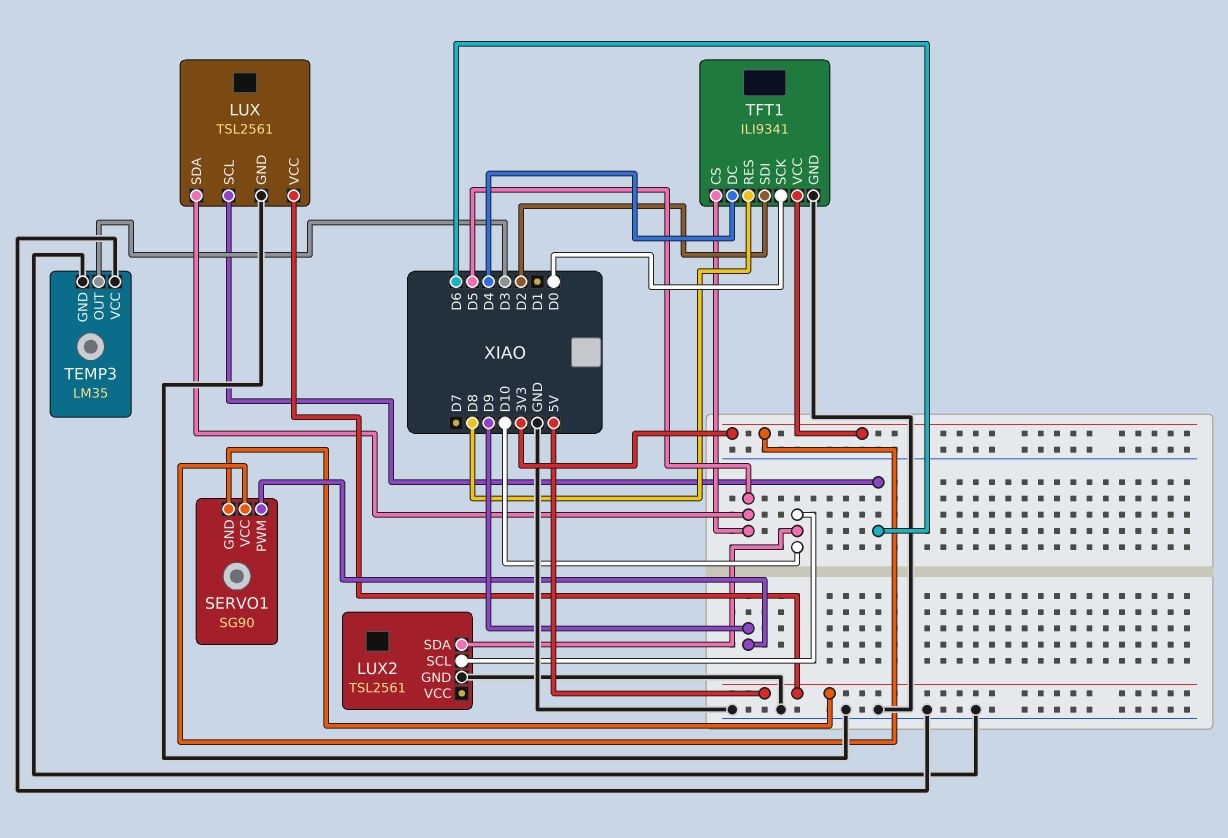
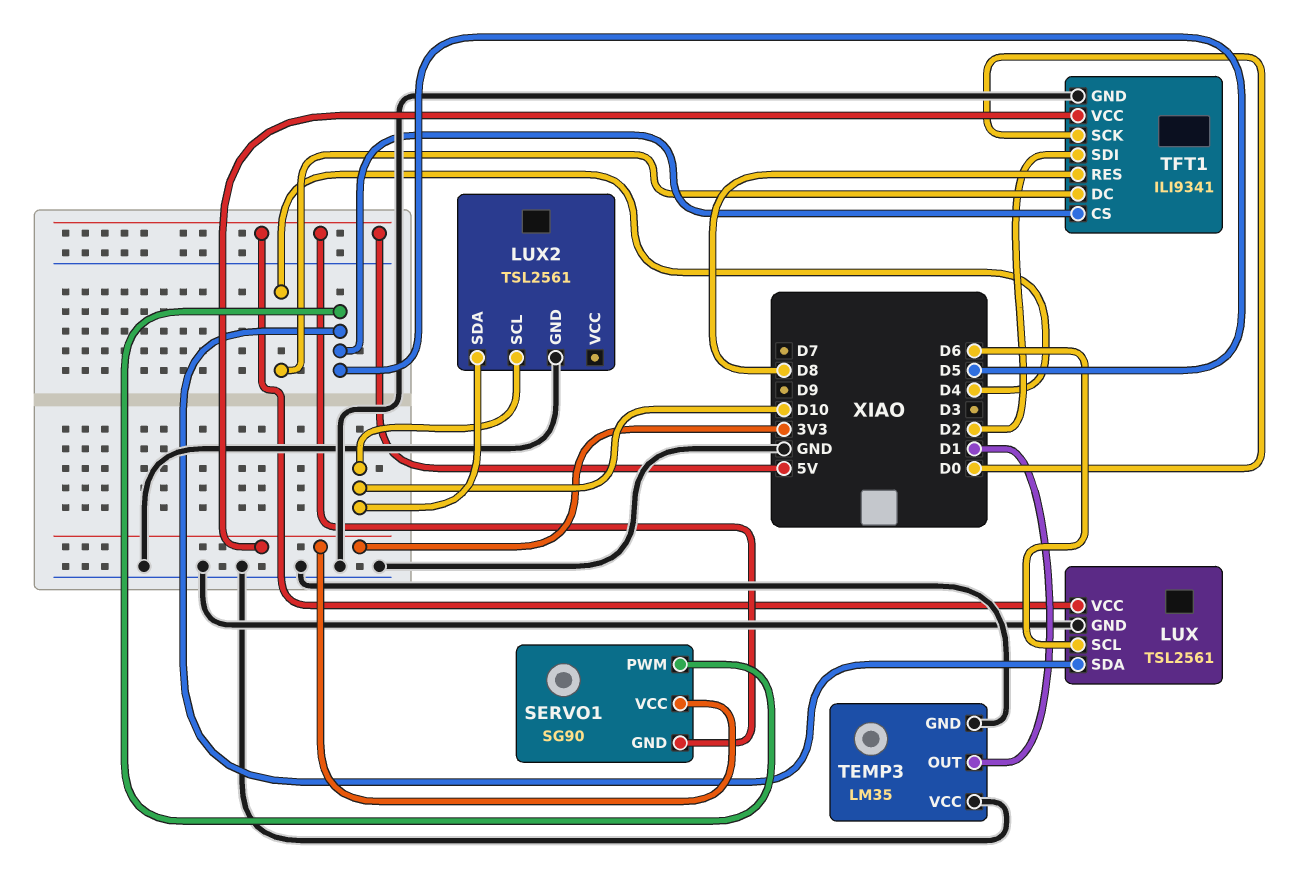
SERVO1 pin PWM: D9 -> D5
TEMP3 pin OUT: D3 -> D1

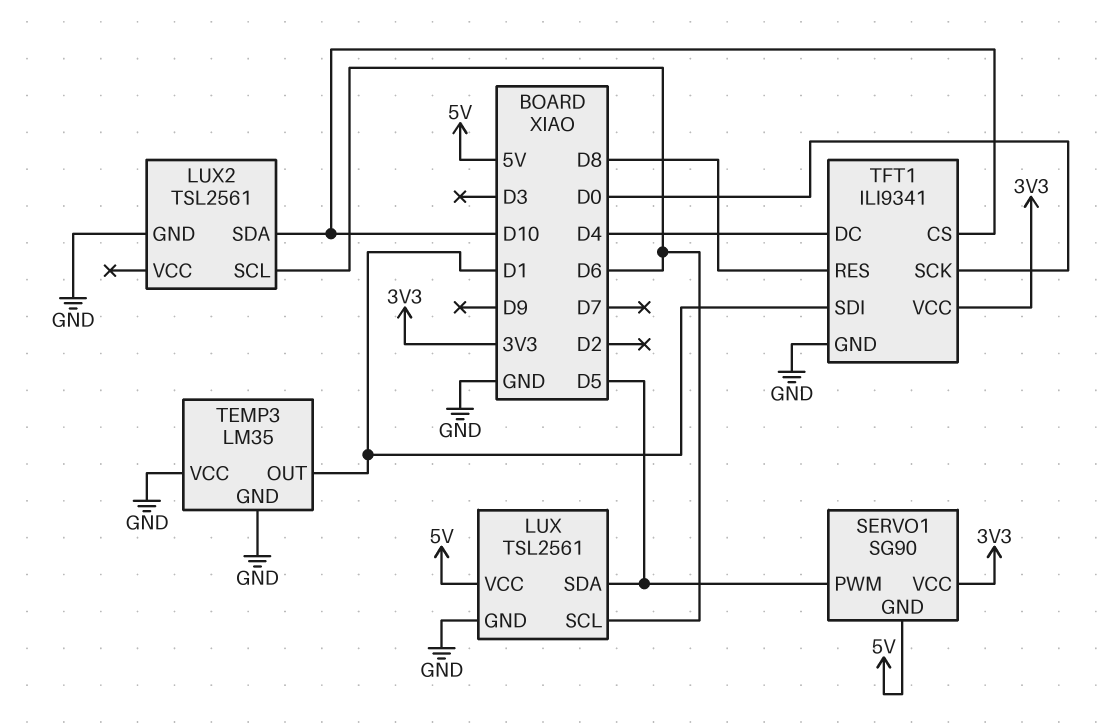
LUX2 pin SCL: D10 -> D6
TFT1 pin CS: D5 -> D10
TFT1 pin SDI: D2 -> D1

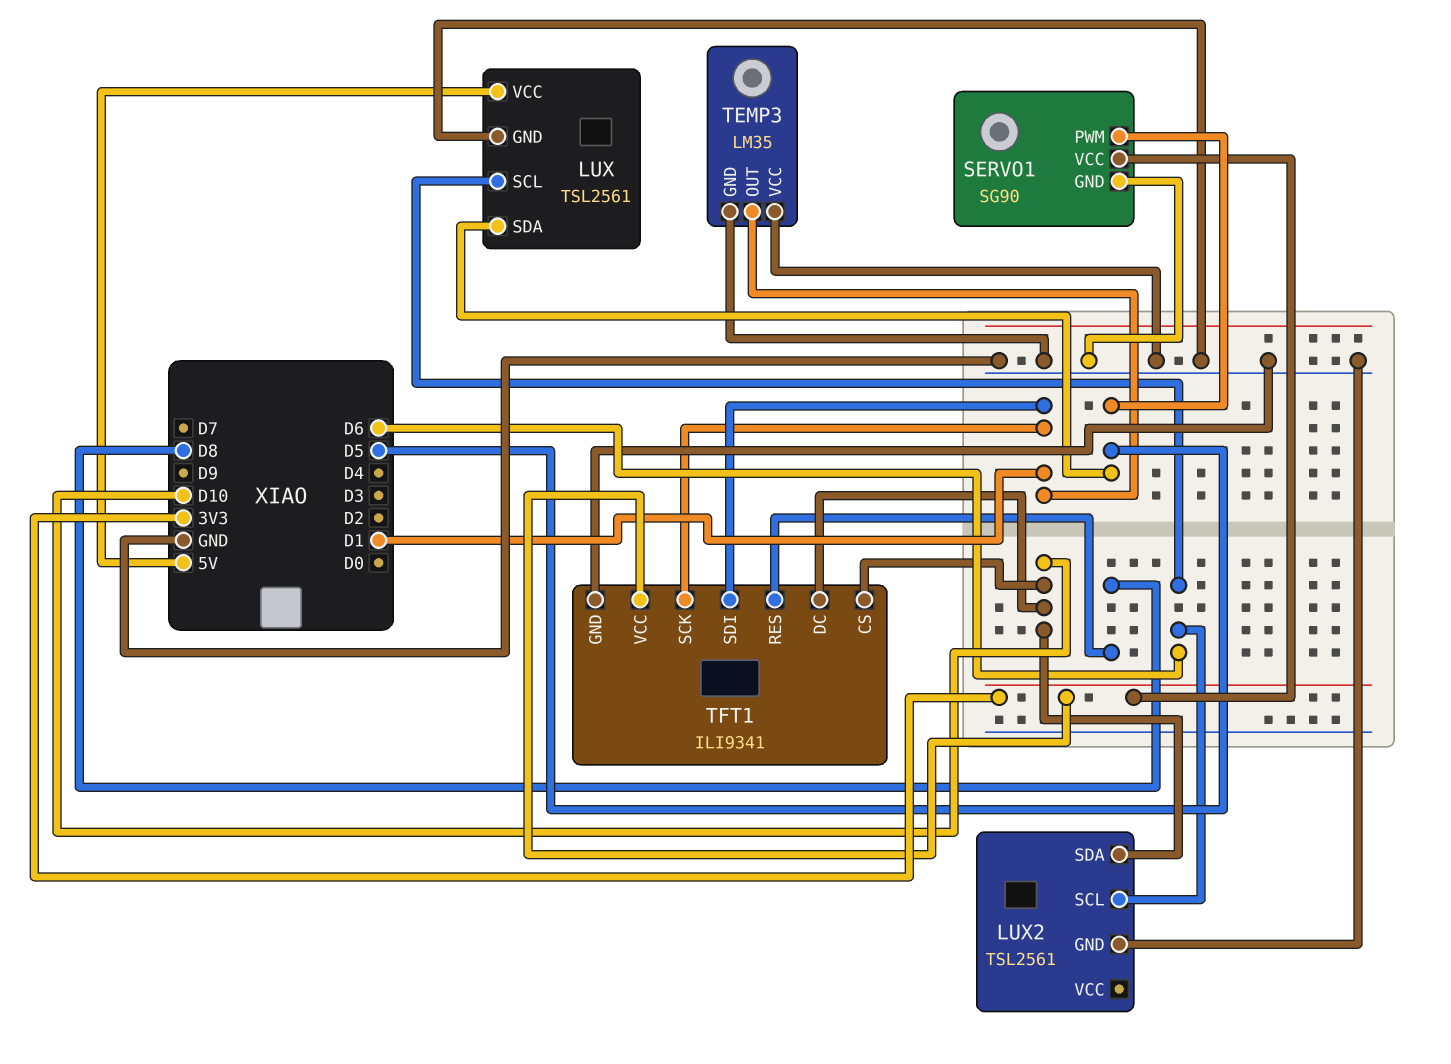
SERVO1 pin GND: 5V -> GND
TFT1 pin DC: D4 -> D10
TFT1 pin SCK: D0 -> D1

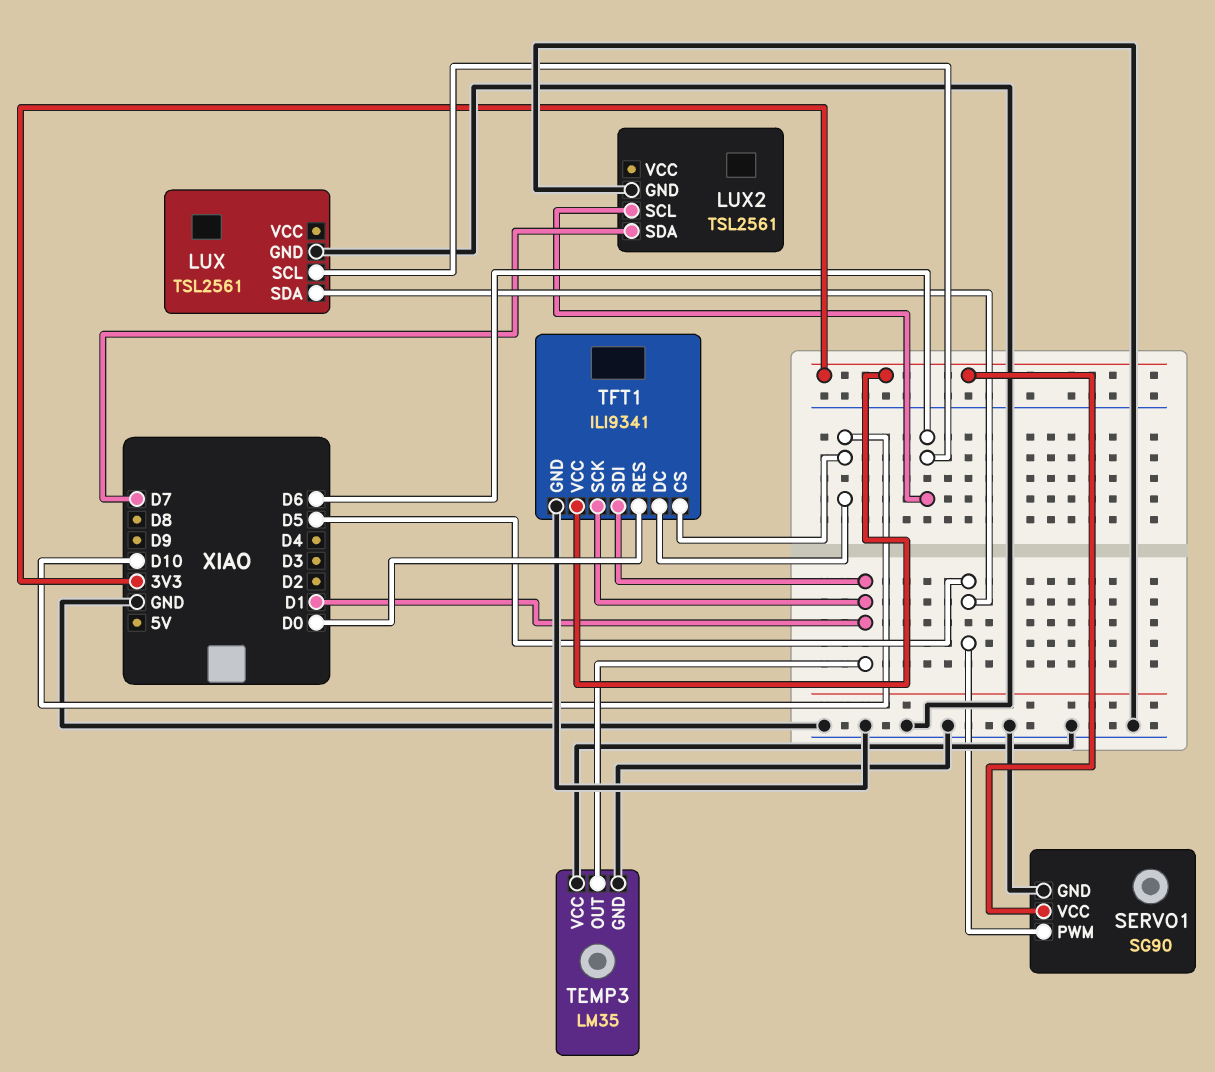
LUX pin VCC: 5V -> none
LUX2 pin SDA: D10 -> D7
TFT1 pin RES: D8 -> D0

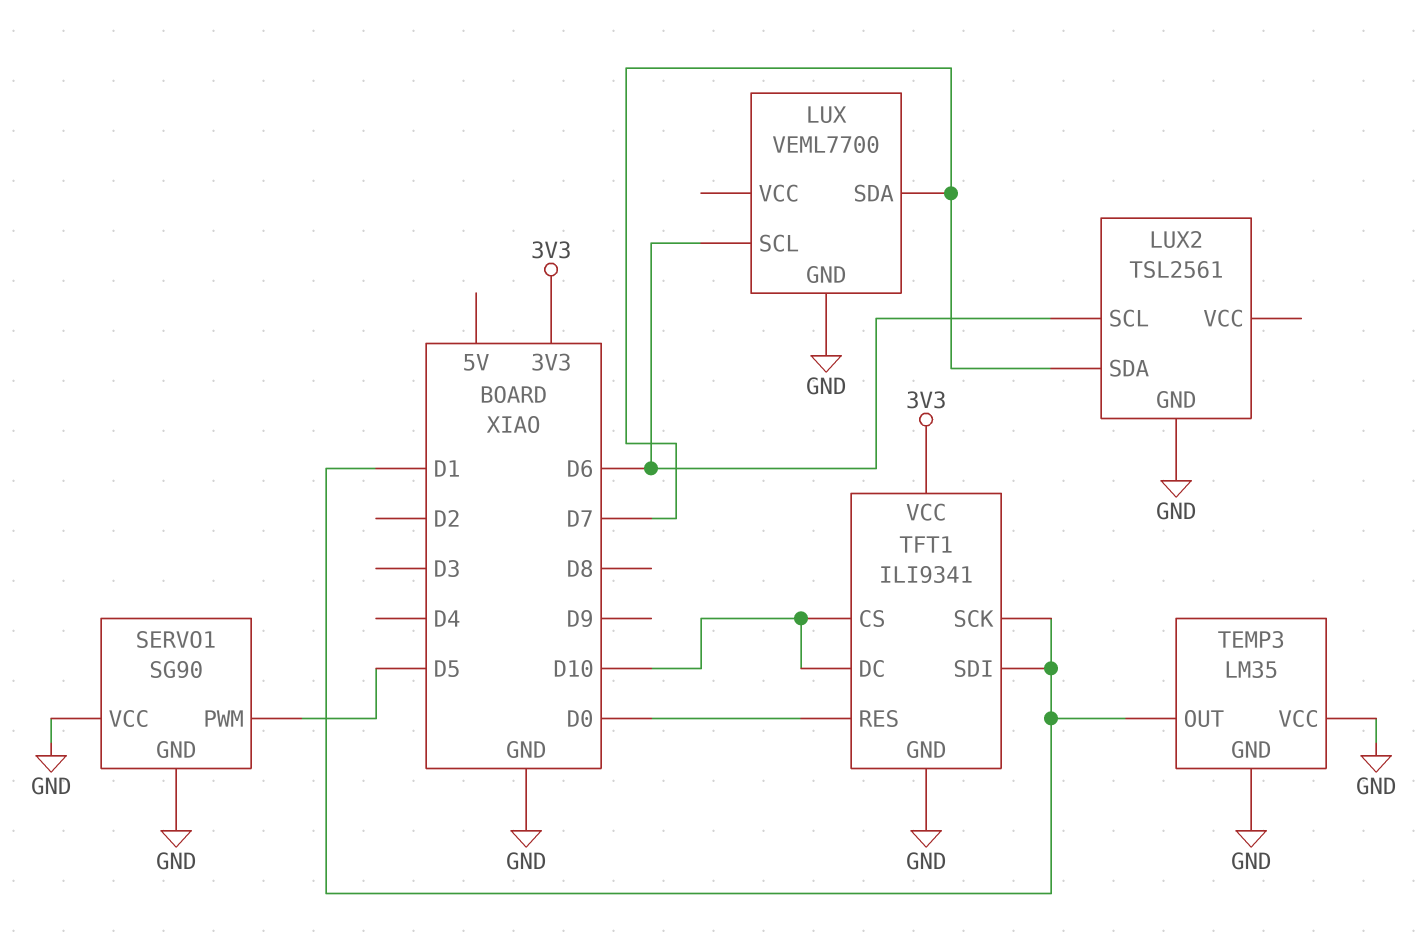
LUX: TSL2561 -> VEML7700
LUX pin SDA: D5 -> D7
SERVO1 pin VCC: 3V3 -> GND

